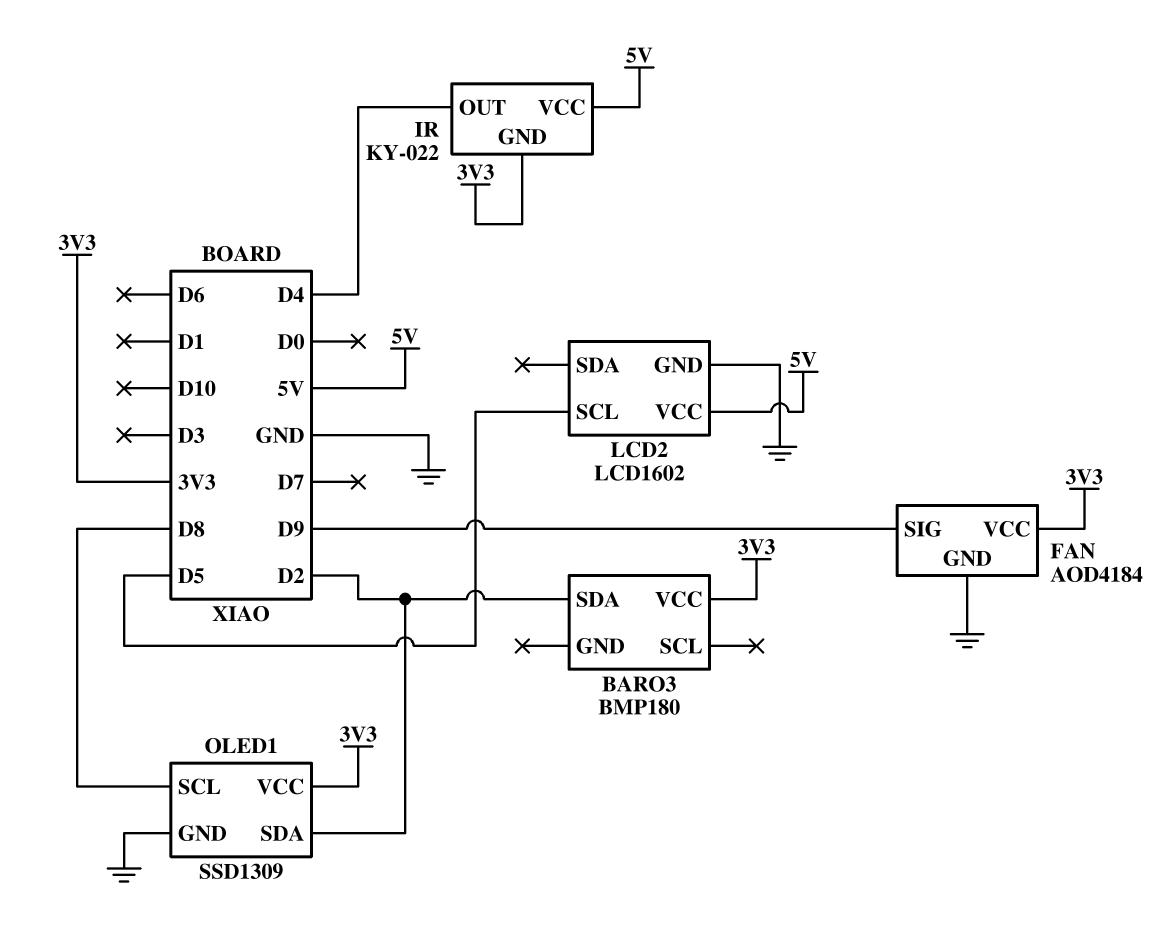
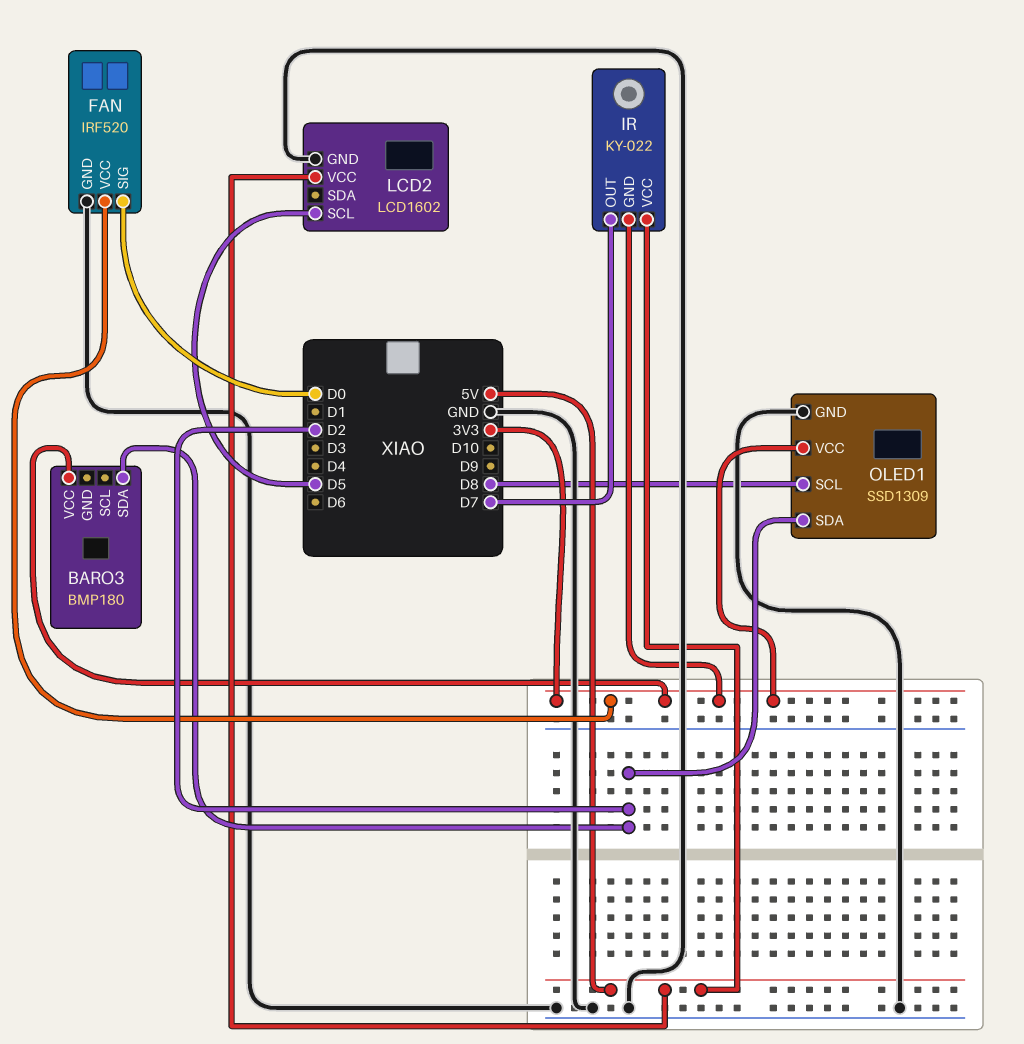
FAN: AOD4184 -> IRF520
FAN pin SIG: D9 -> D0
IR pin OUT: D4 -> D7

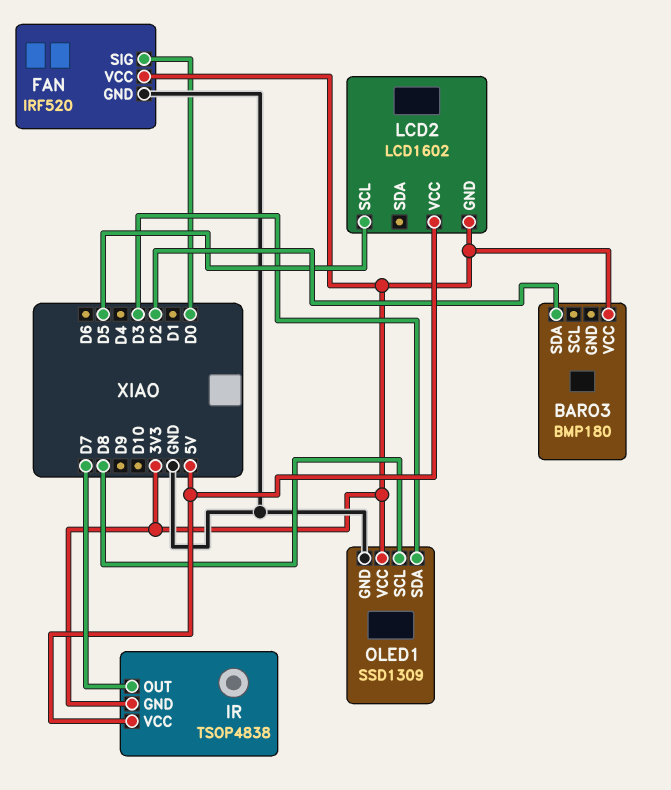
IR: KY-022 -> TSOP4838
LCD2 pin GND: GND -> 3V3
OLED1 pin SDA: D2 -> D3

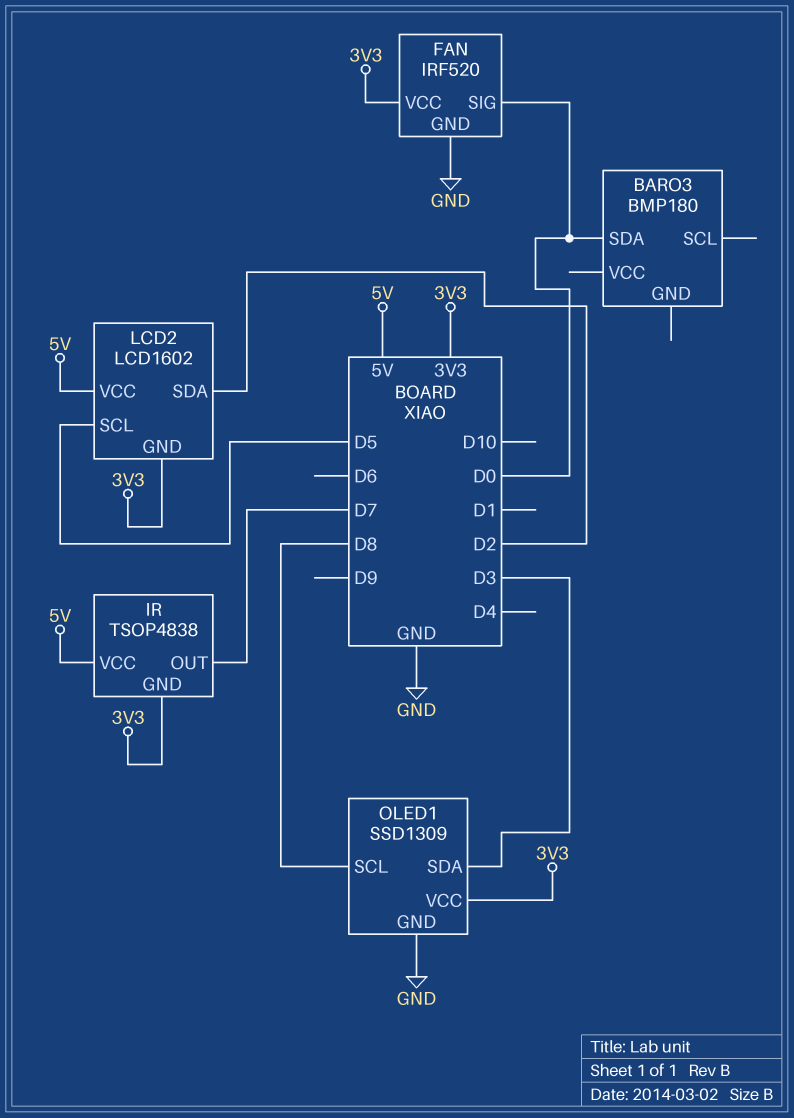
BARO3 pin SDA: D2 -> D0
BARO3 pin VCC: 3V3 -> none
LCD2 pin SDA: none -> D2

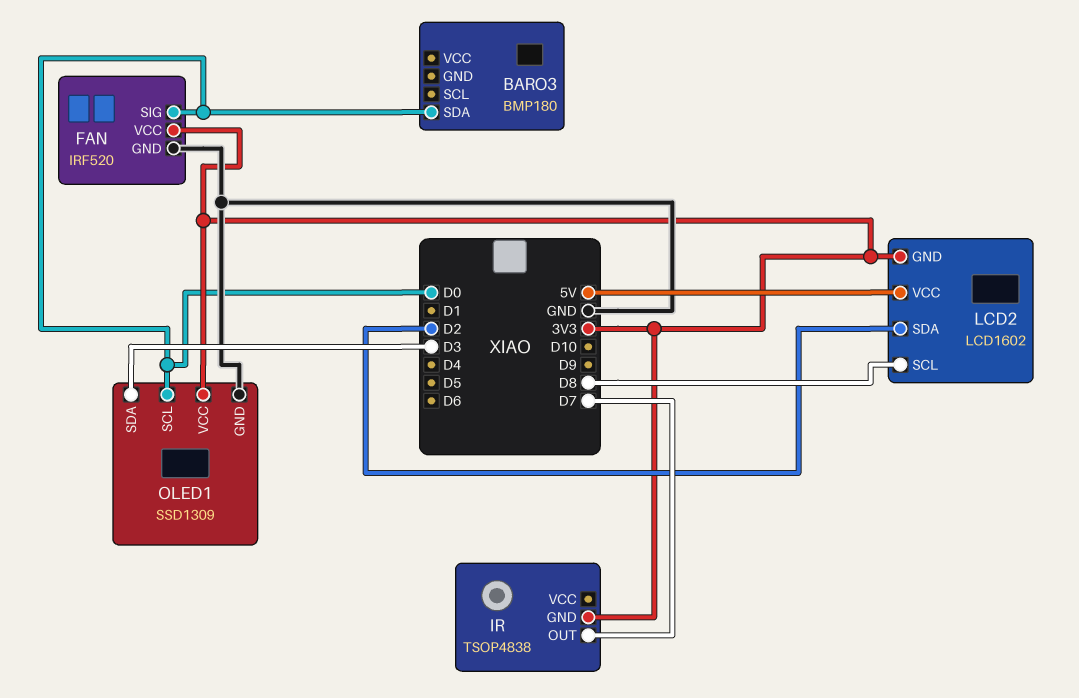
IR pin VCC: 5V -> none
LCD2 pin SCL: D5 -> D8
OLED1 pin SCL: D8 -> D0

